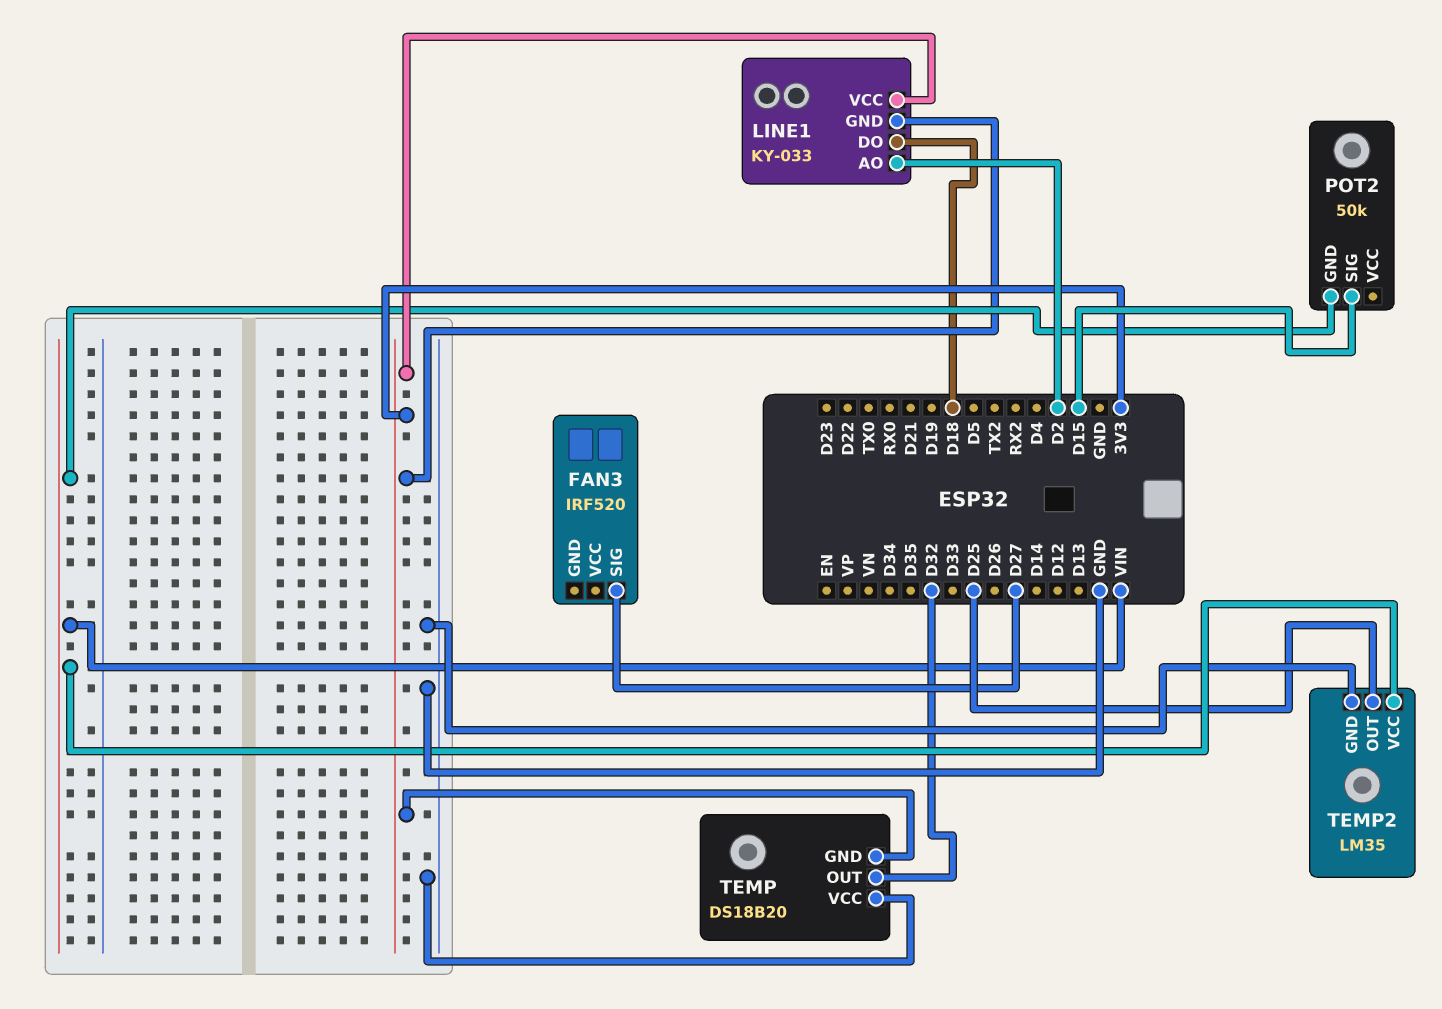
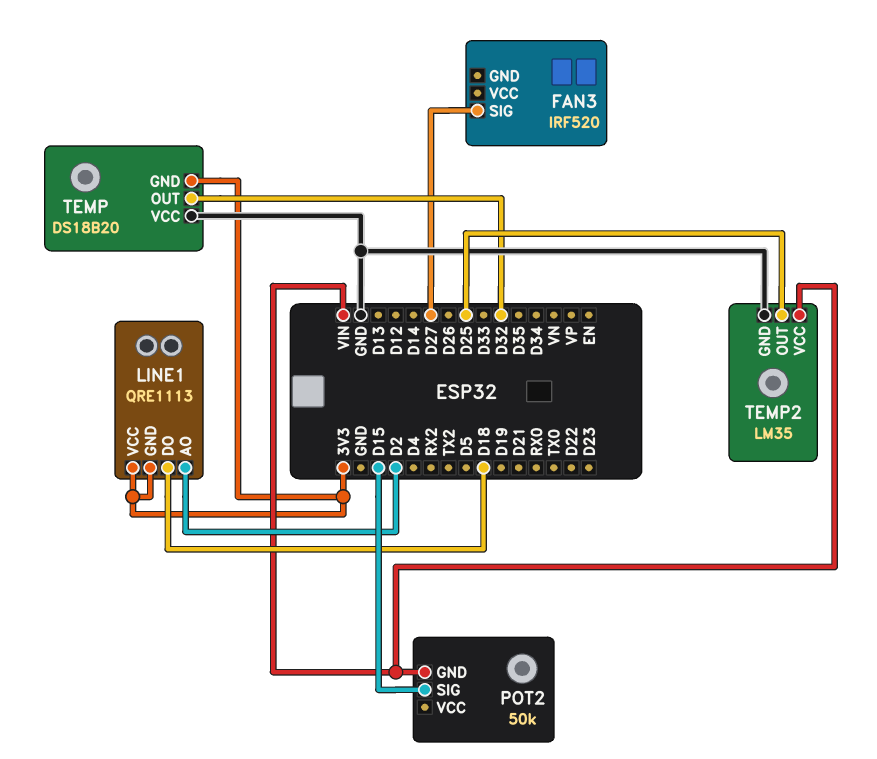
LINE1: KY-033 -> QRE1113

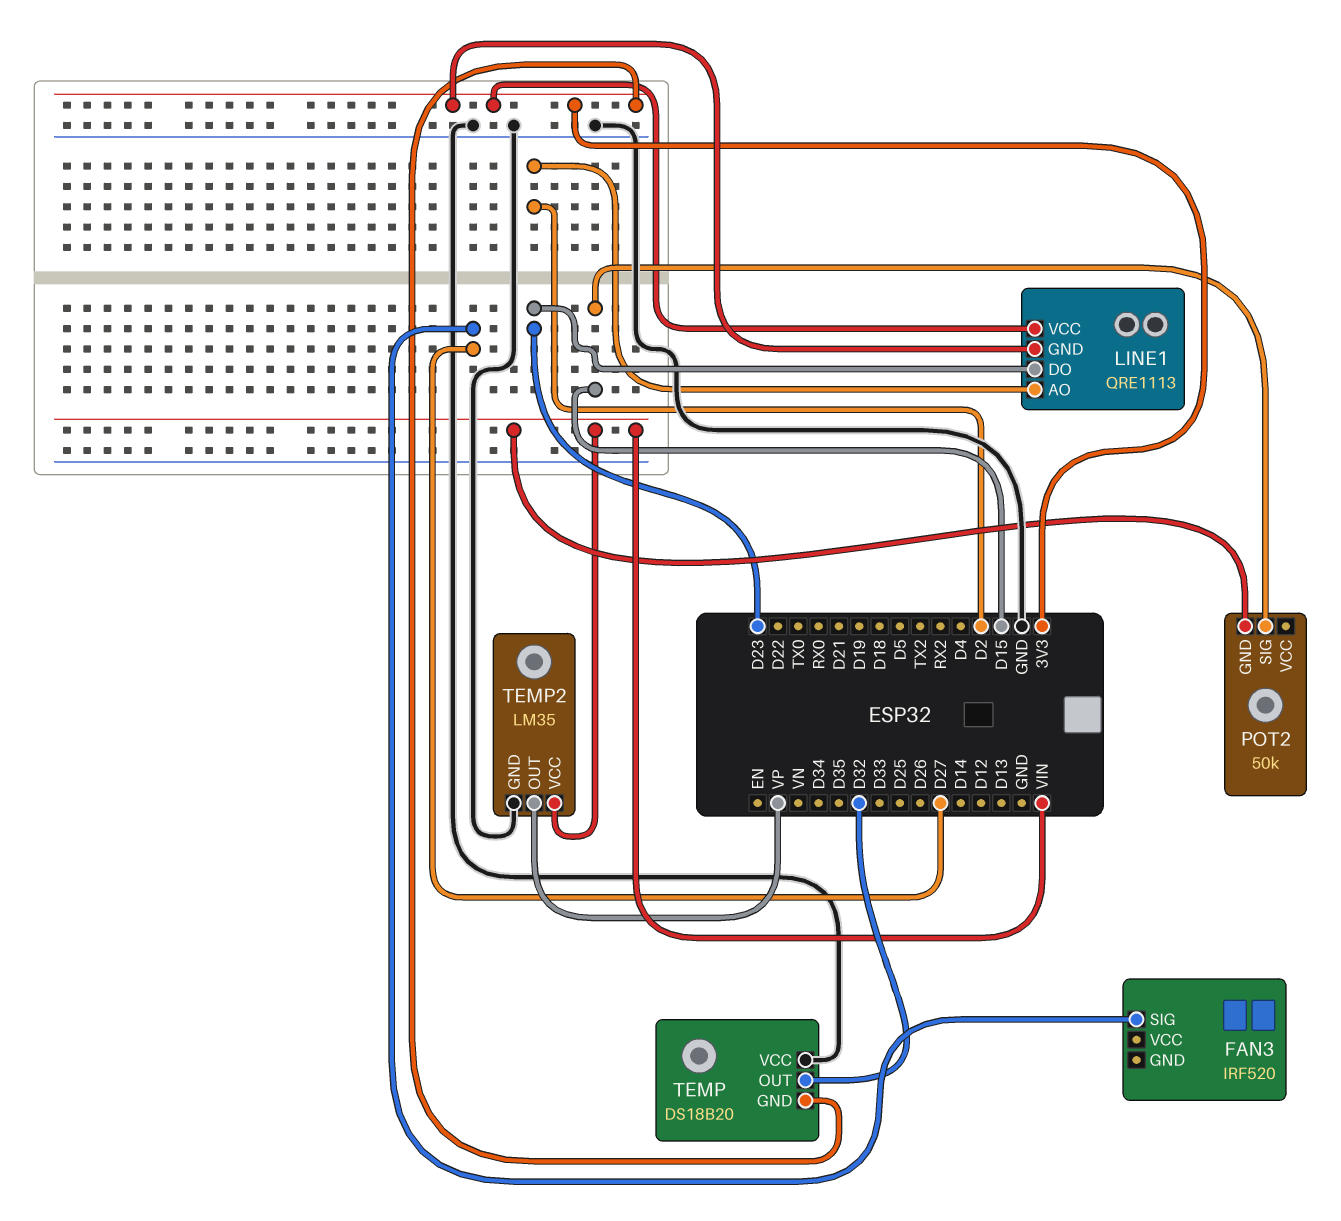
LINE1 pin DO: D18 -> D23
TEMP2 pin OUT: D25 -> VP

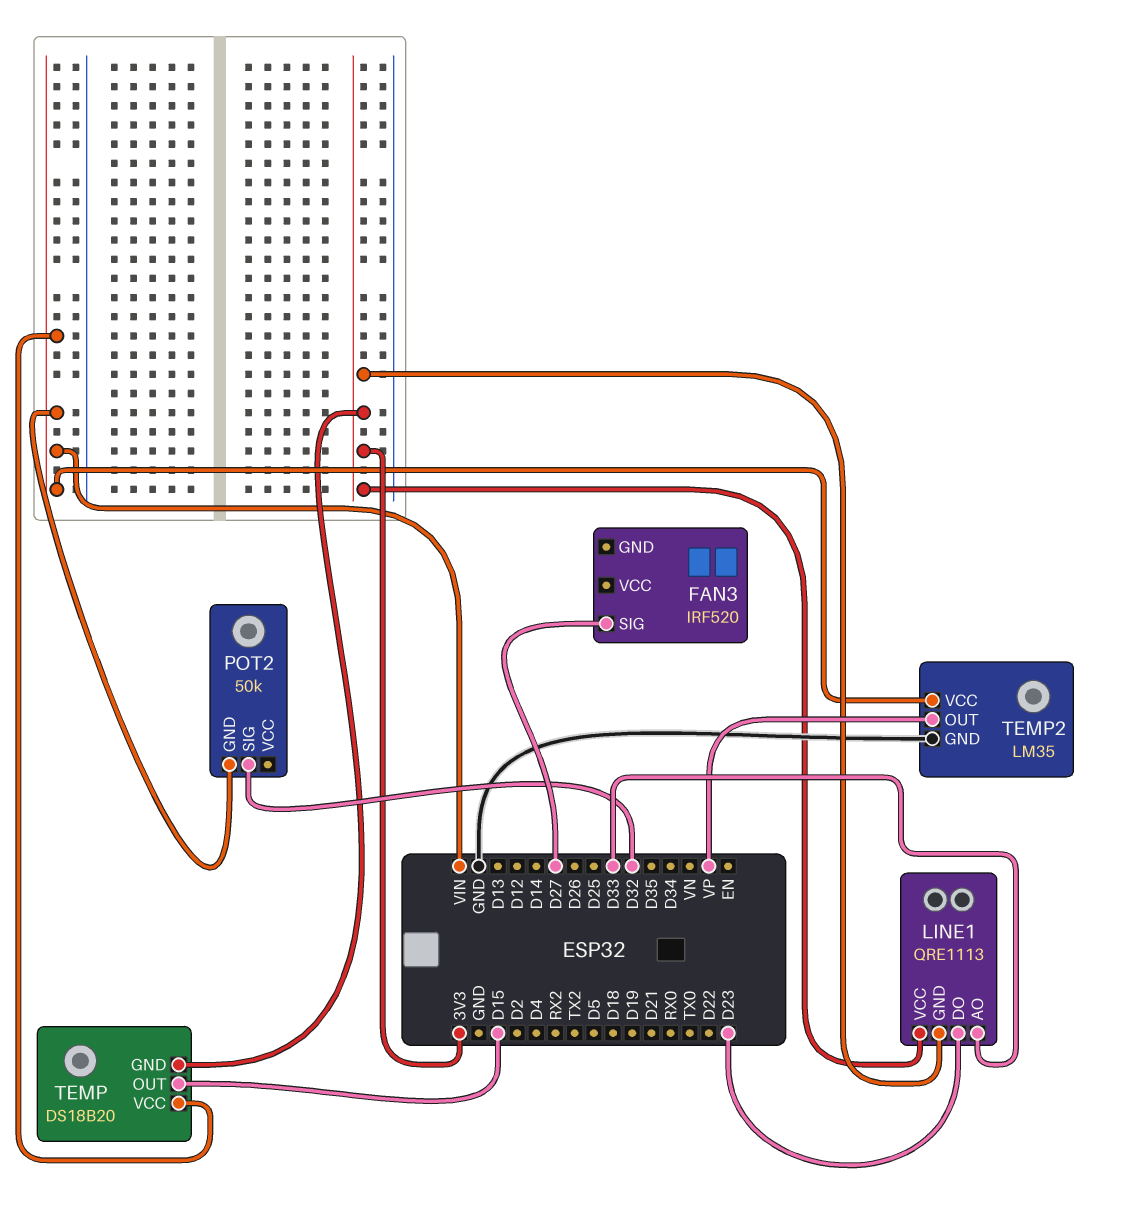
LINE1 pin AO: D2 -> D33
POT2 pin SIG: D15 -> D32
TEMP pin OUT: D32 -> D15
TEMP pin VCC: GND -> VIN

